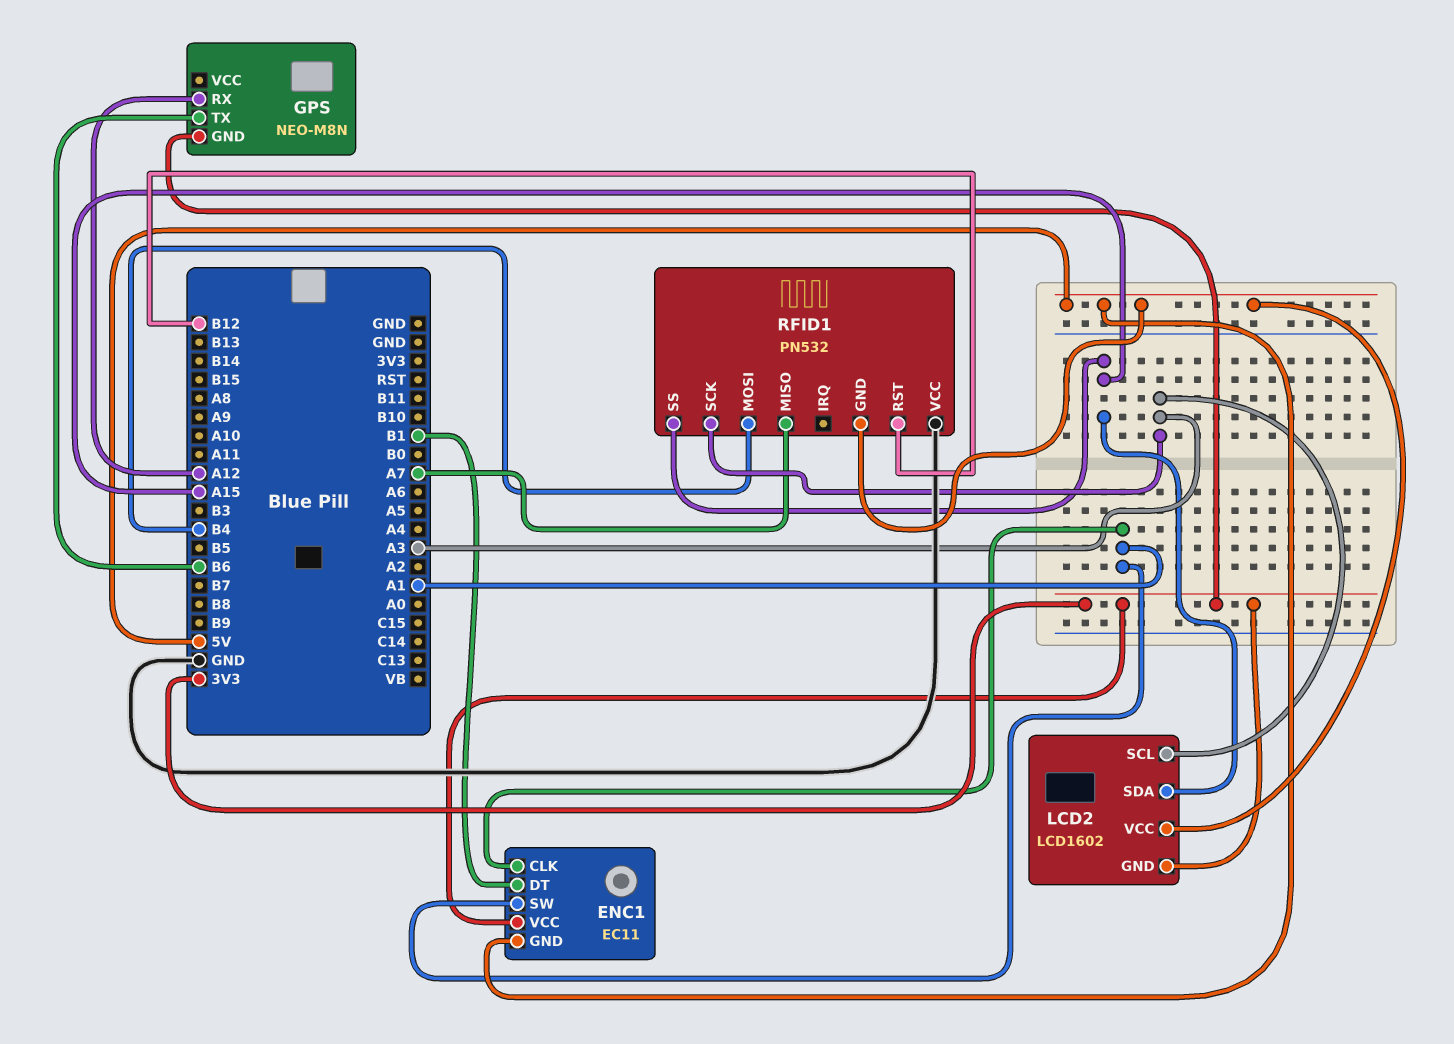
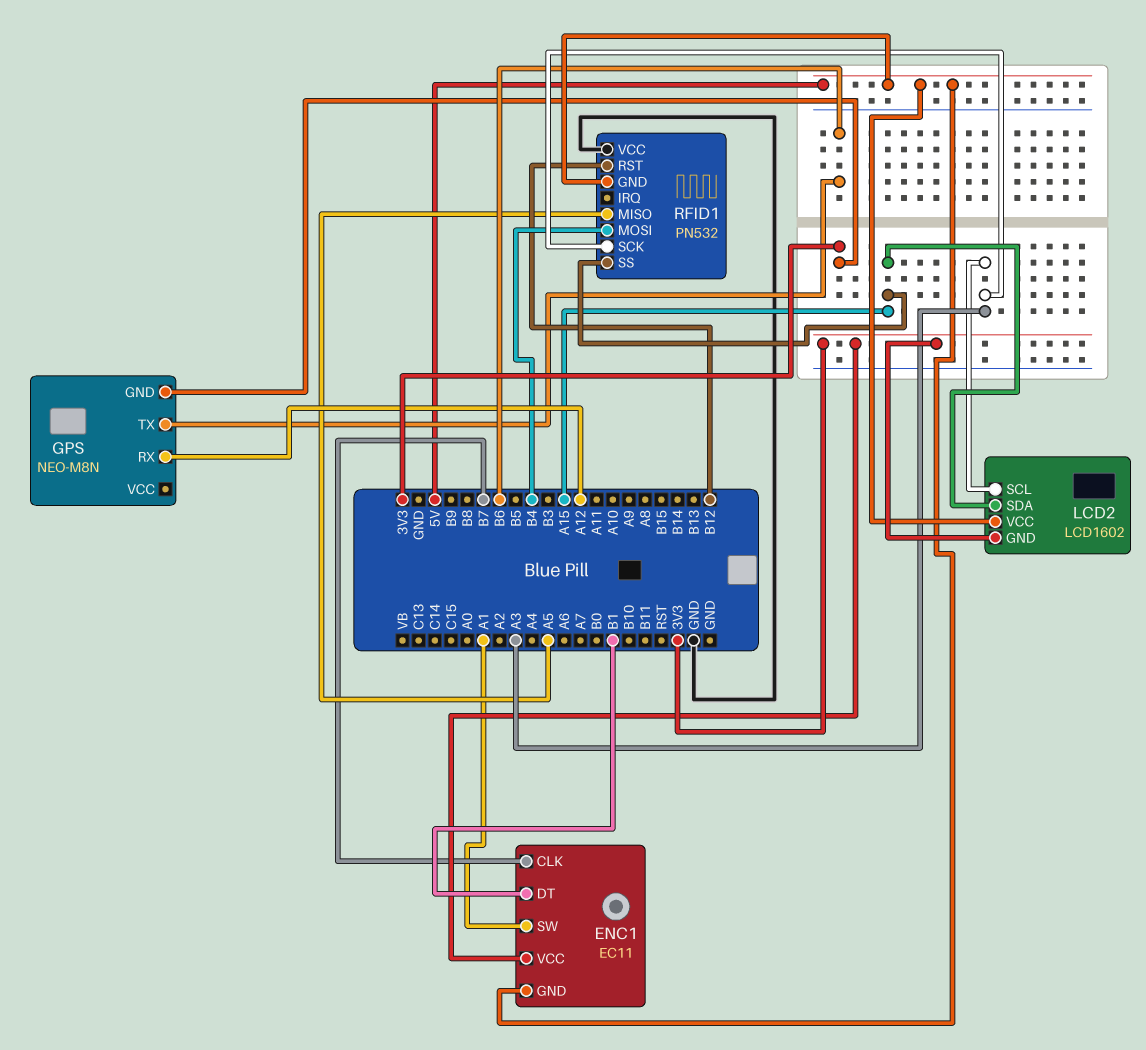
ENC1 pin CLK: A1 -> B7
RFID1 pin MISO: A7 -> A5

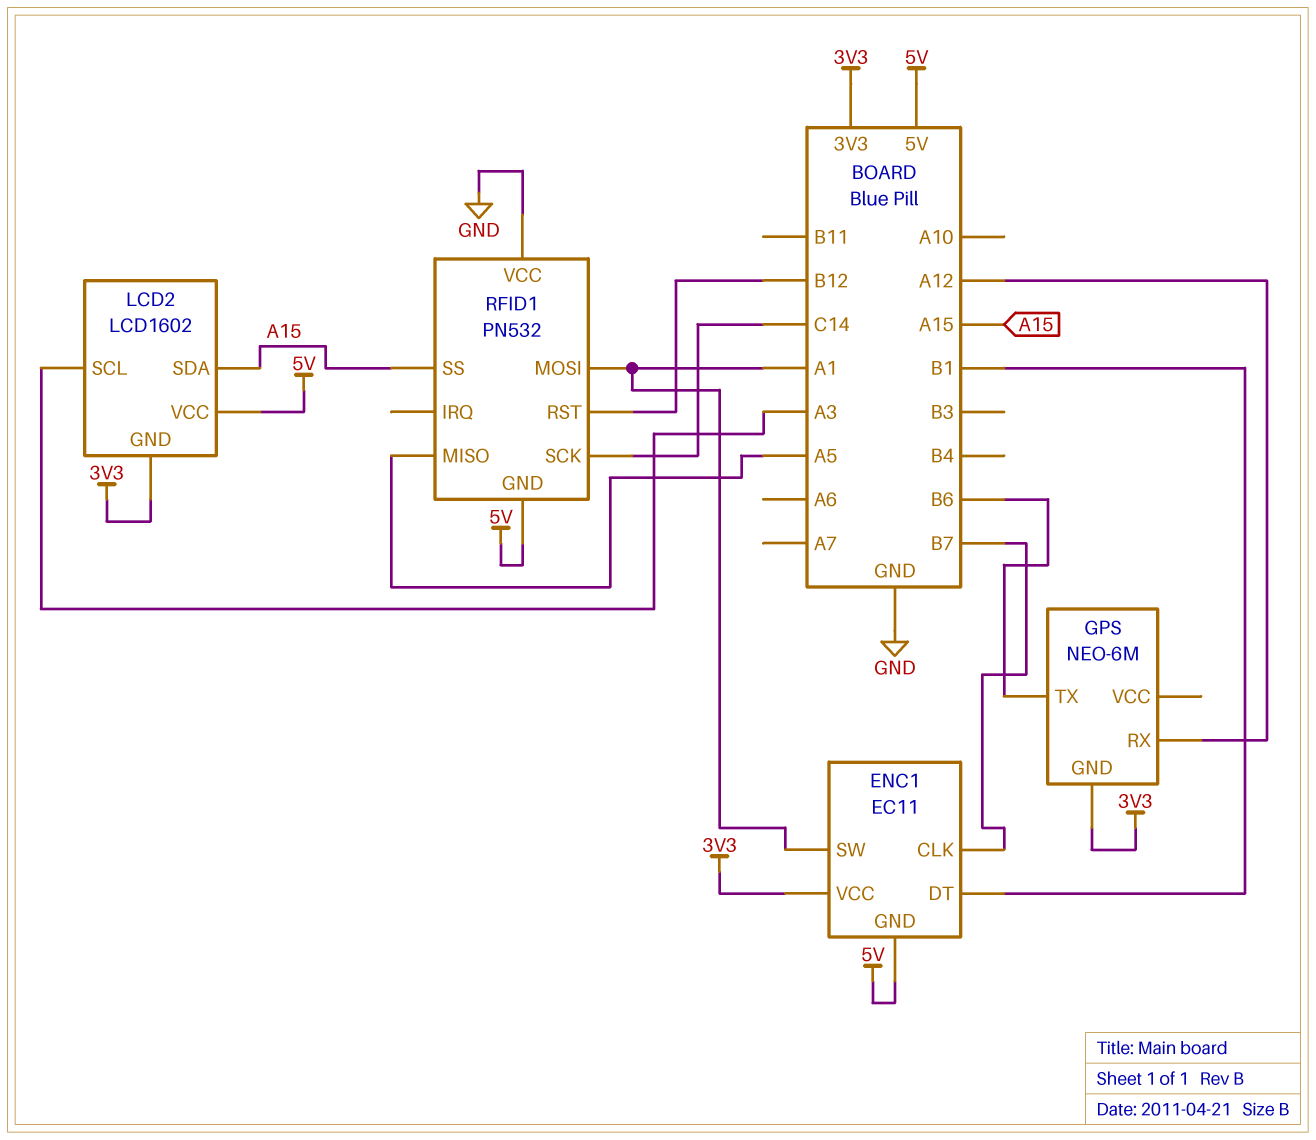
GPS: NEO-M8N -> NEO-6M
RFID1 pin MOSI: B4 -> A1
RFID1 pin SCK: A3 -> C14

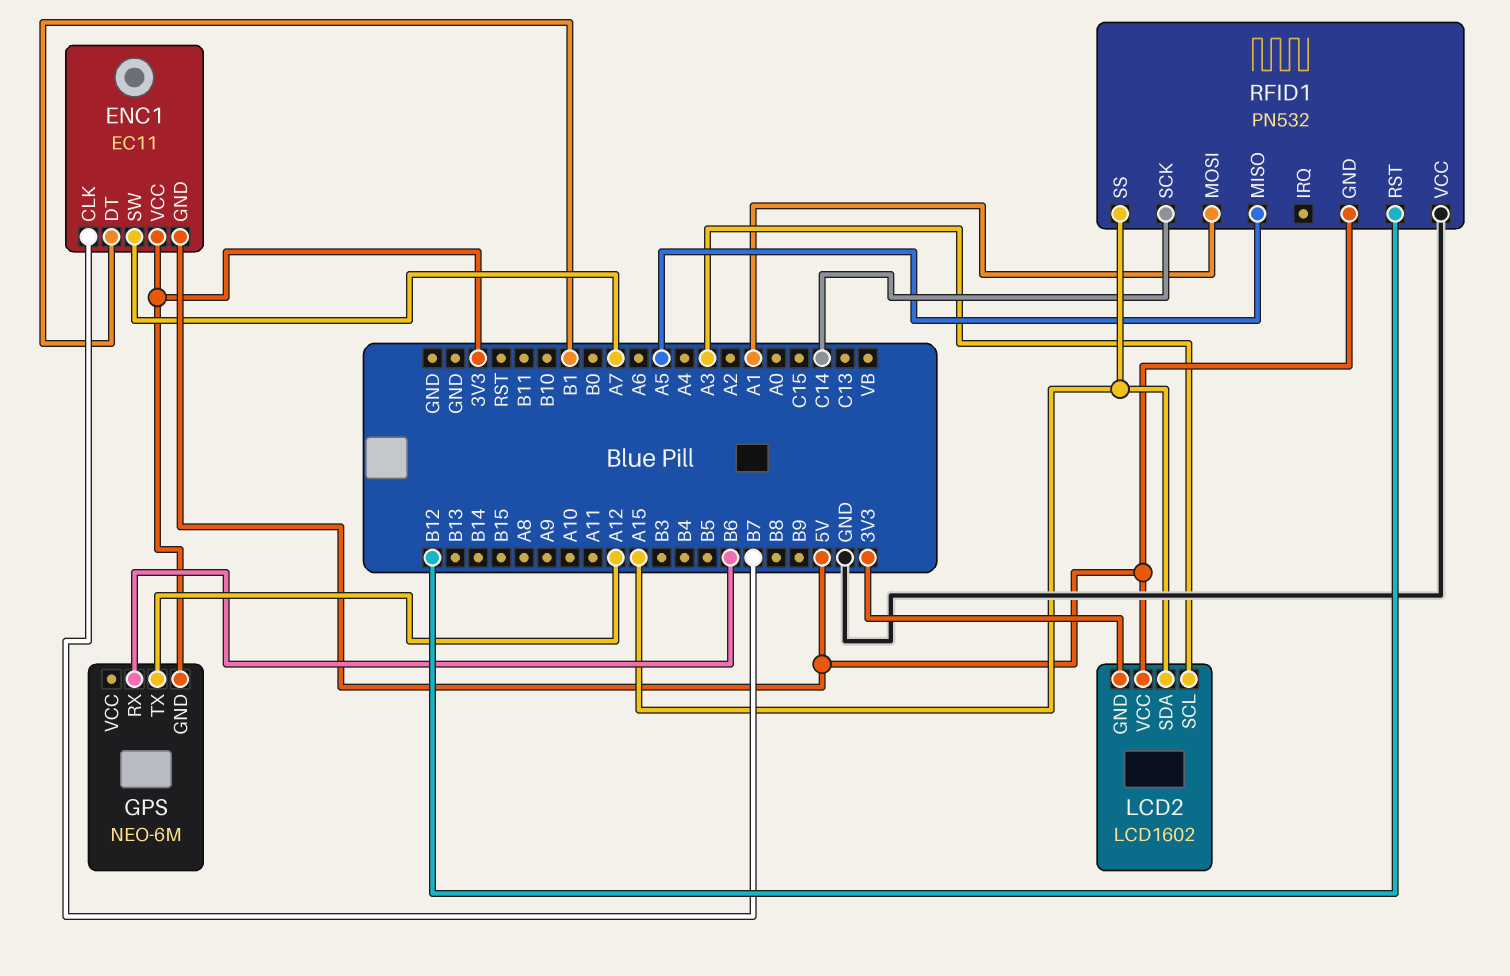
ENC1 pin SW: A1 -> A7
GPS pin RX: A12 -> B6
GPS pin TX: B6 -> A12

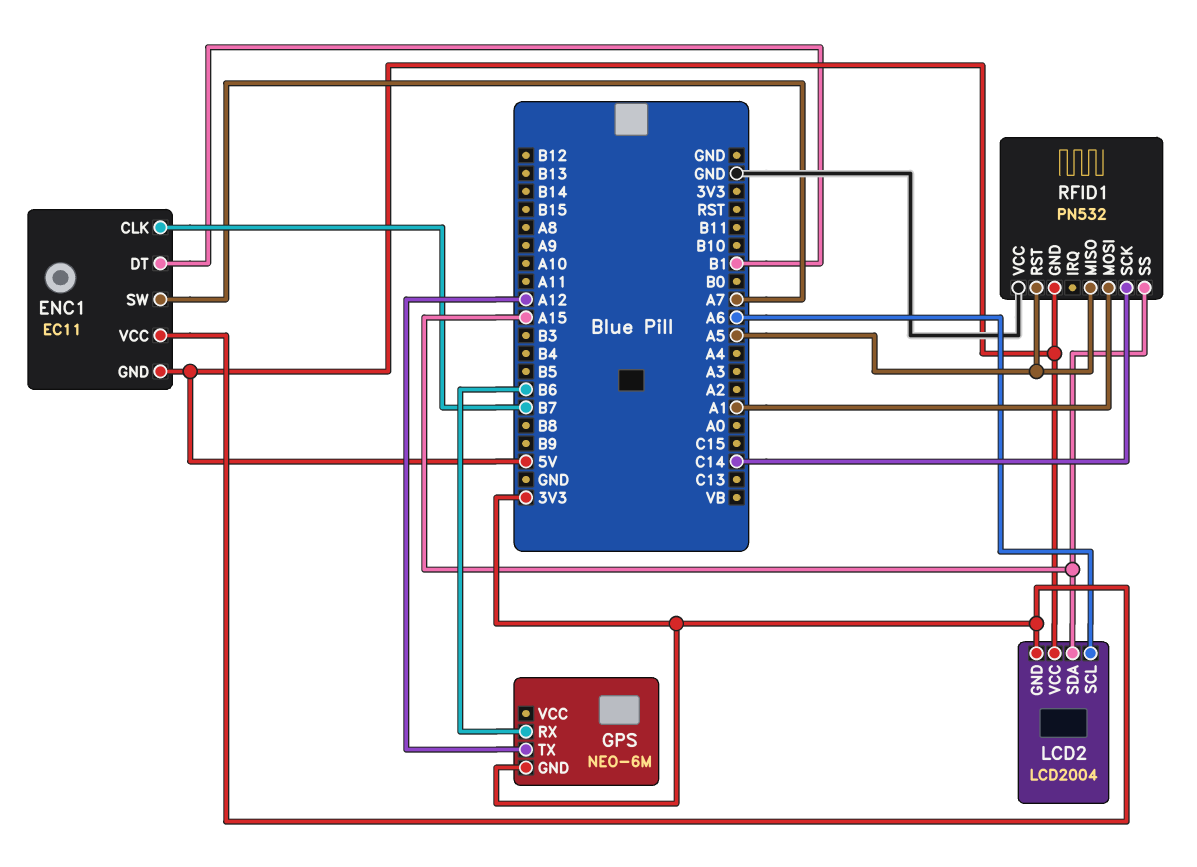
LCD2: LCD1602 -> LCD2004
LCD2 pin SCL: A3 -> A6
RFID1 pin RST: B12 -> A5

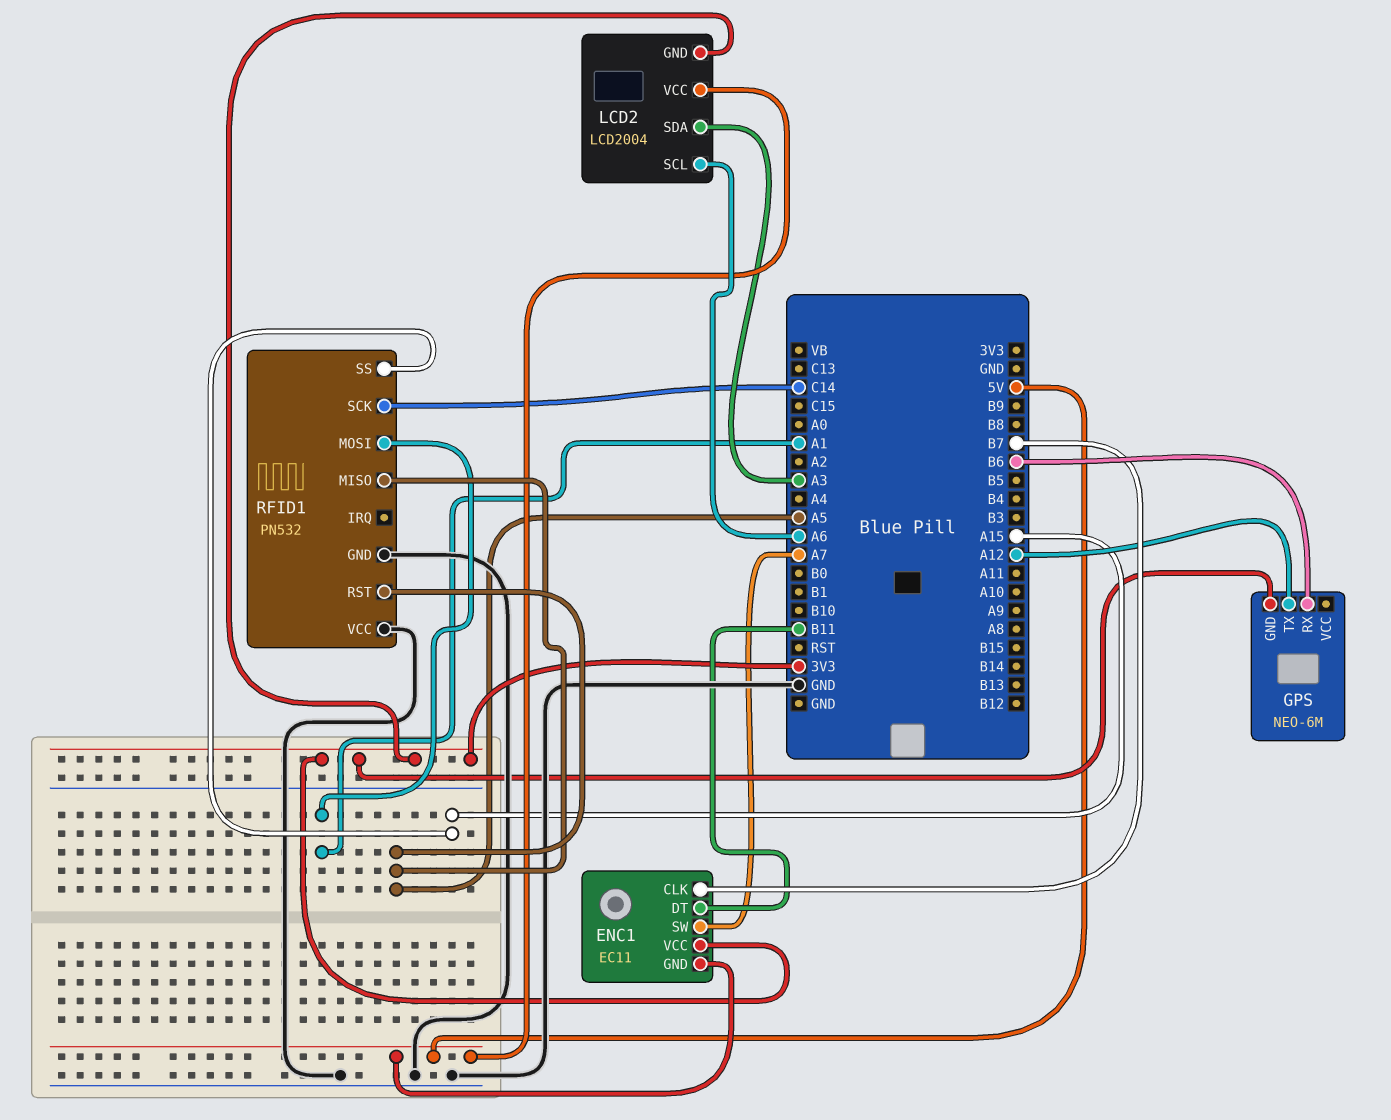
ENC1 pin DT: B1 -> B11
LCD2 pin SDA: A15 -> A3
RFID1 pin GND: 5V -> GND

